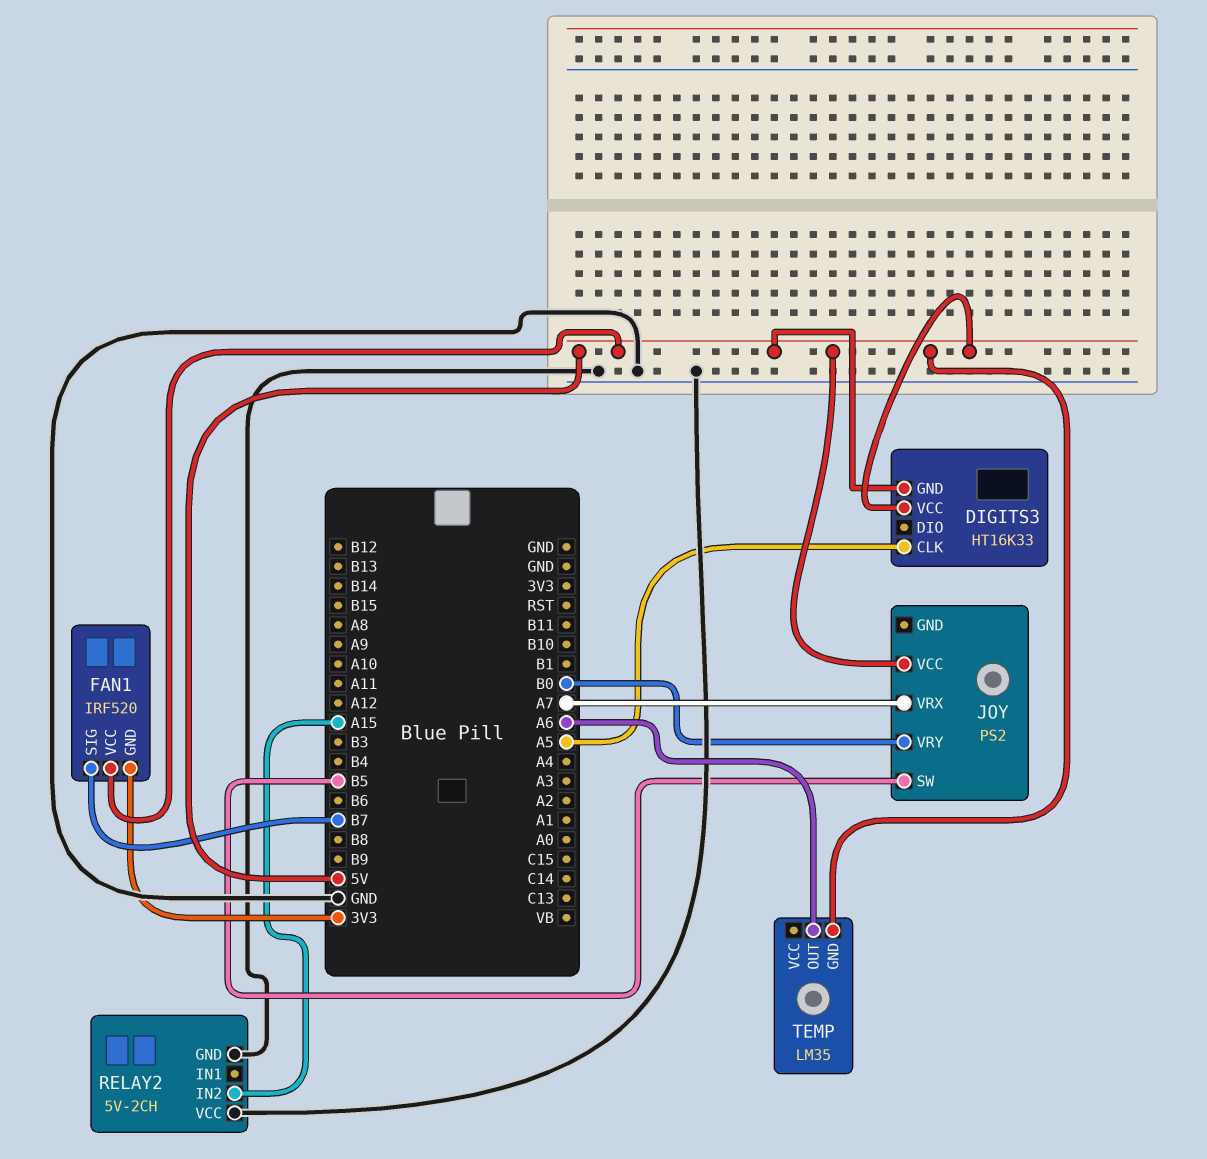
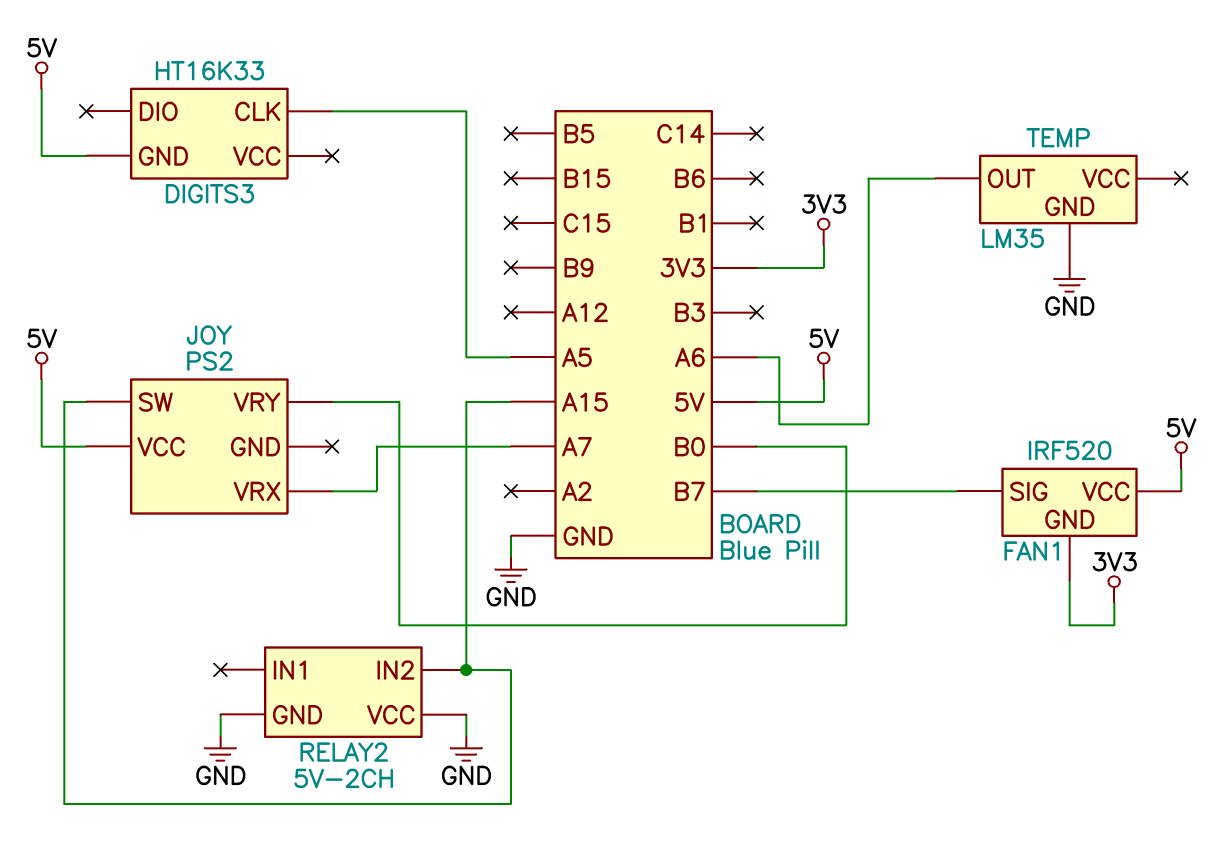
DIGITS3 pin VCC: 5V -> none
JOY pin SW: B5 -> A15
TEMP pin GND: 5V -> GND

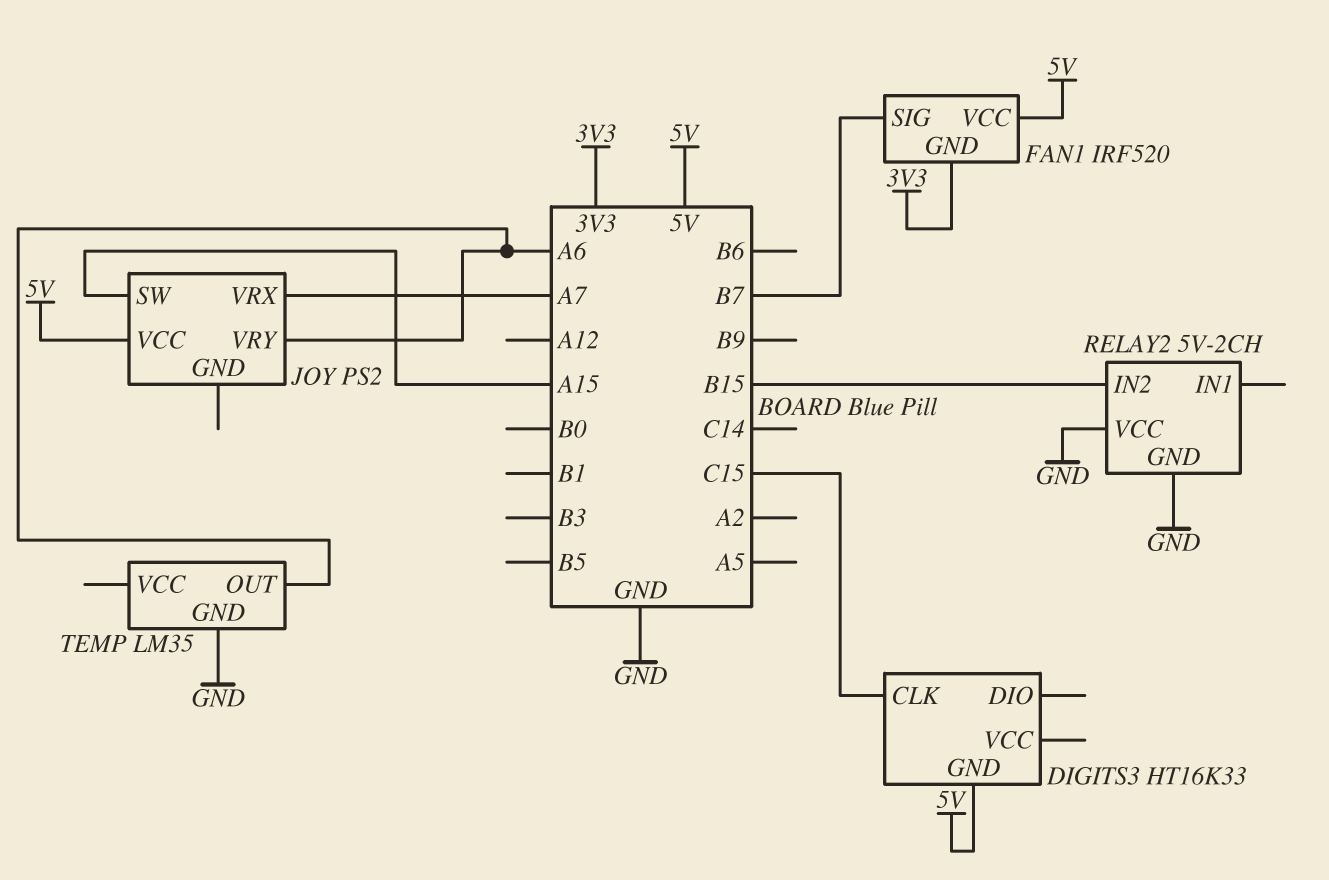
DIGITS3 pin CLK: A5 -> C15
JOY pin VRY: B0 -> A6
RELAY2 pin IN2: A15 -> B15

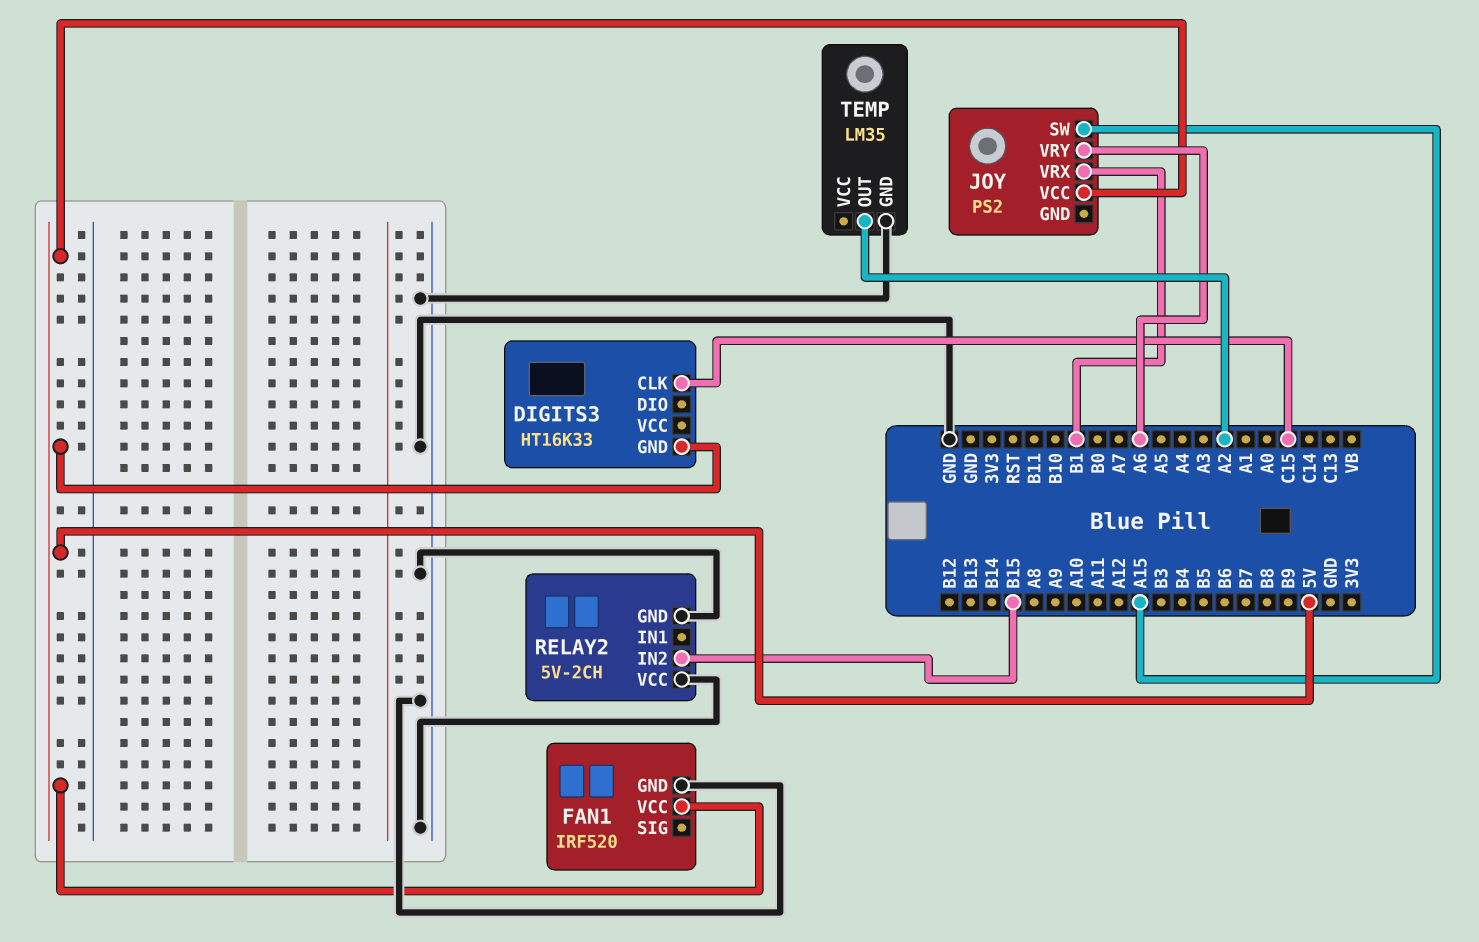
FAN1 pin GND: 3V3 -> GND
FAN1 pin SIG: B7 -> none
JOY pin VRX: A7 -> B1
TEMP pin OUT: A6 -> A2

